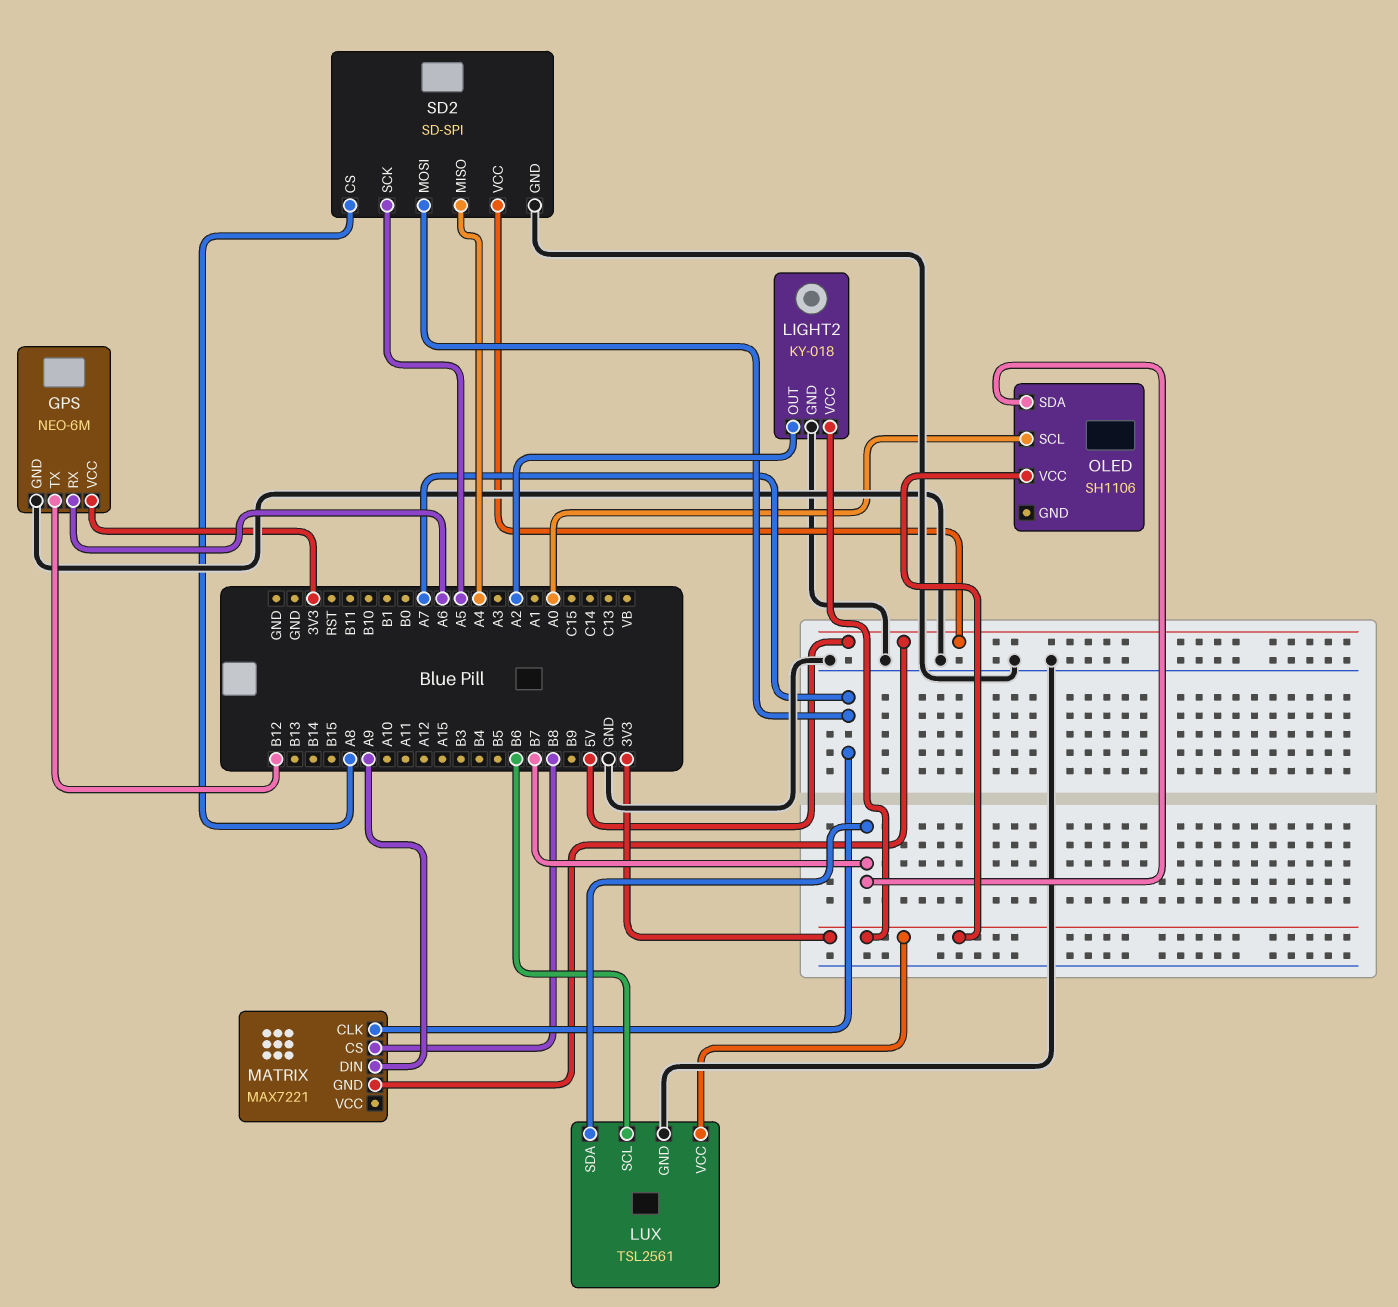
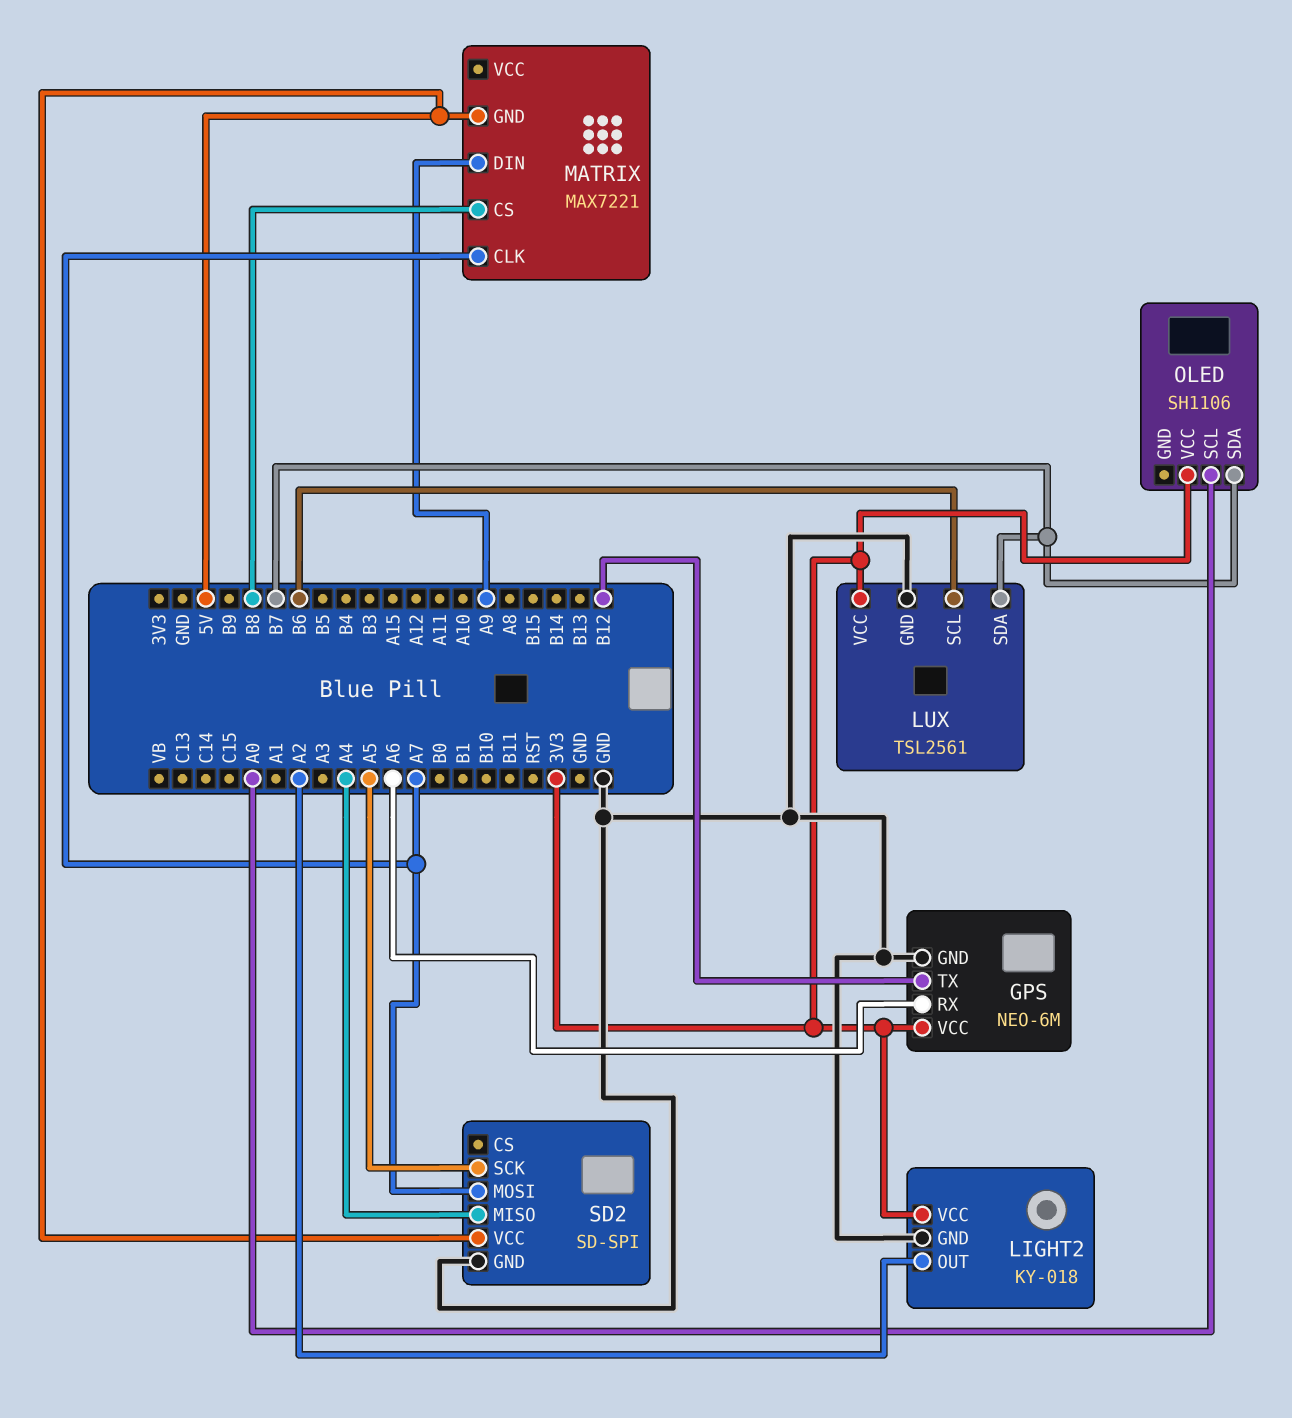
SD2 pin CS: A8 -> none

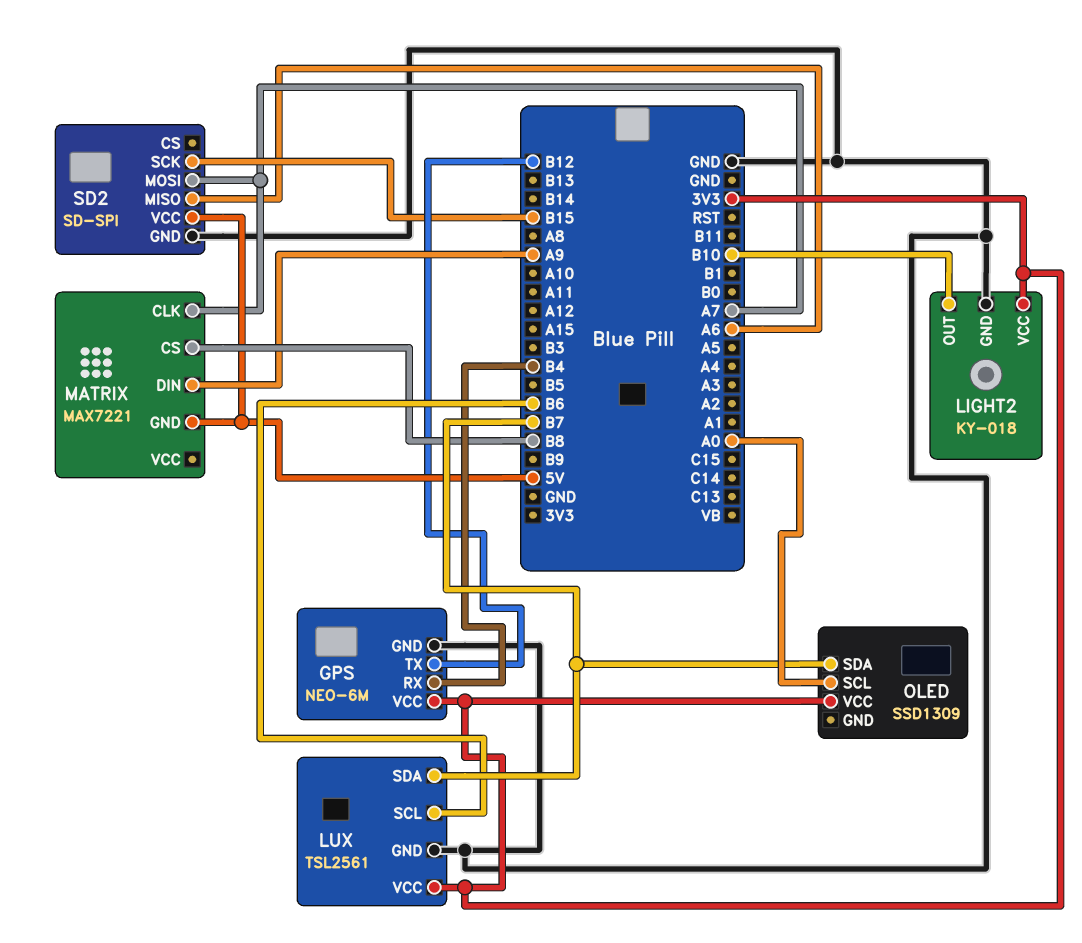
GPS pin RX: A6 -> B4
LIGHT2 pin OUT: A2 -> B10
OLED: SH1106 -> SSD1309
SD2 pin MISO: A4 -> A6
SD2 pin SCK: A5 -> B15

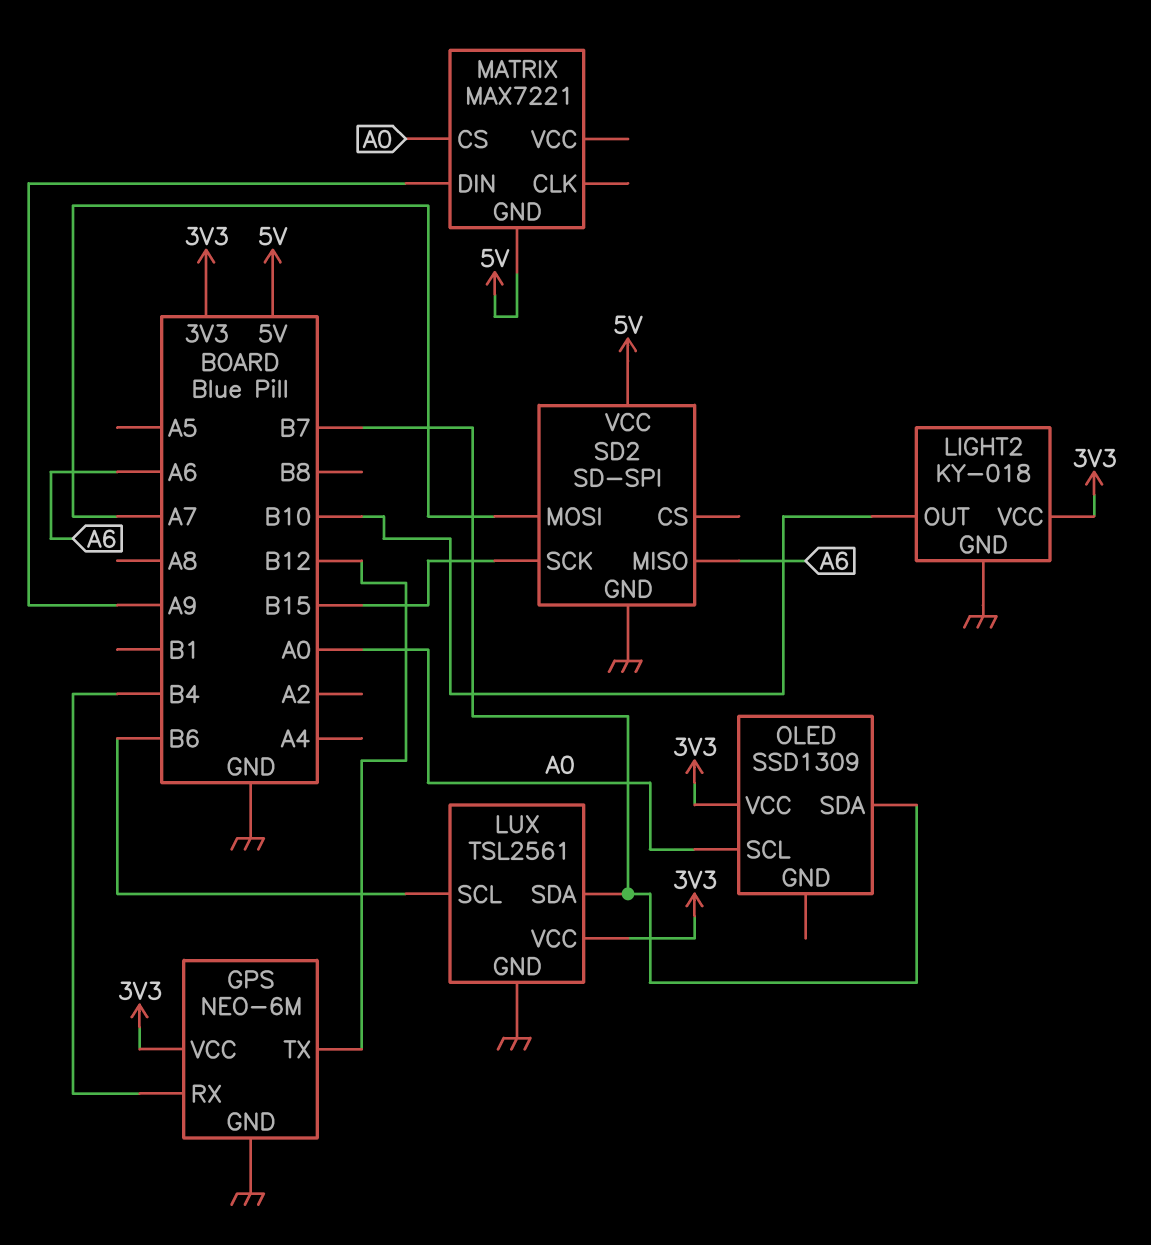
MATRIX pin CLK: A7 -> none
MATRIX pin CS: B8 -> A0

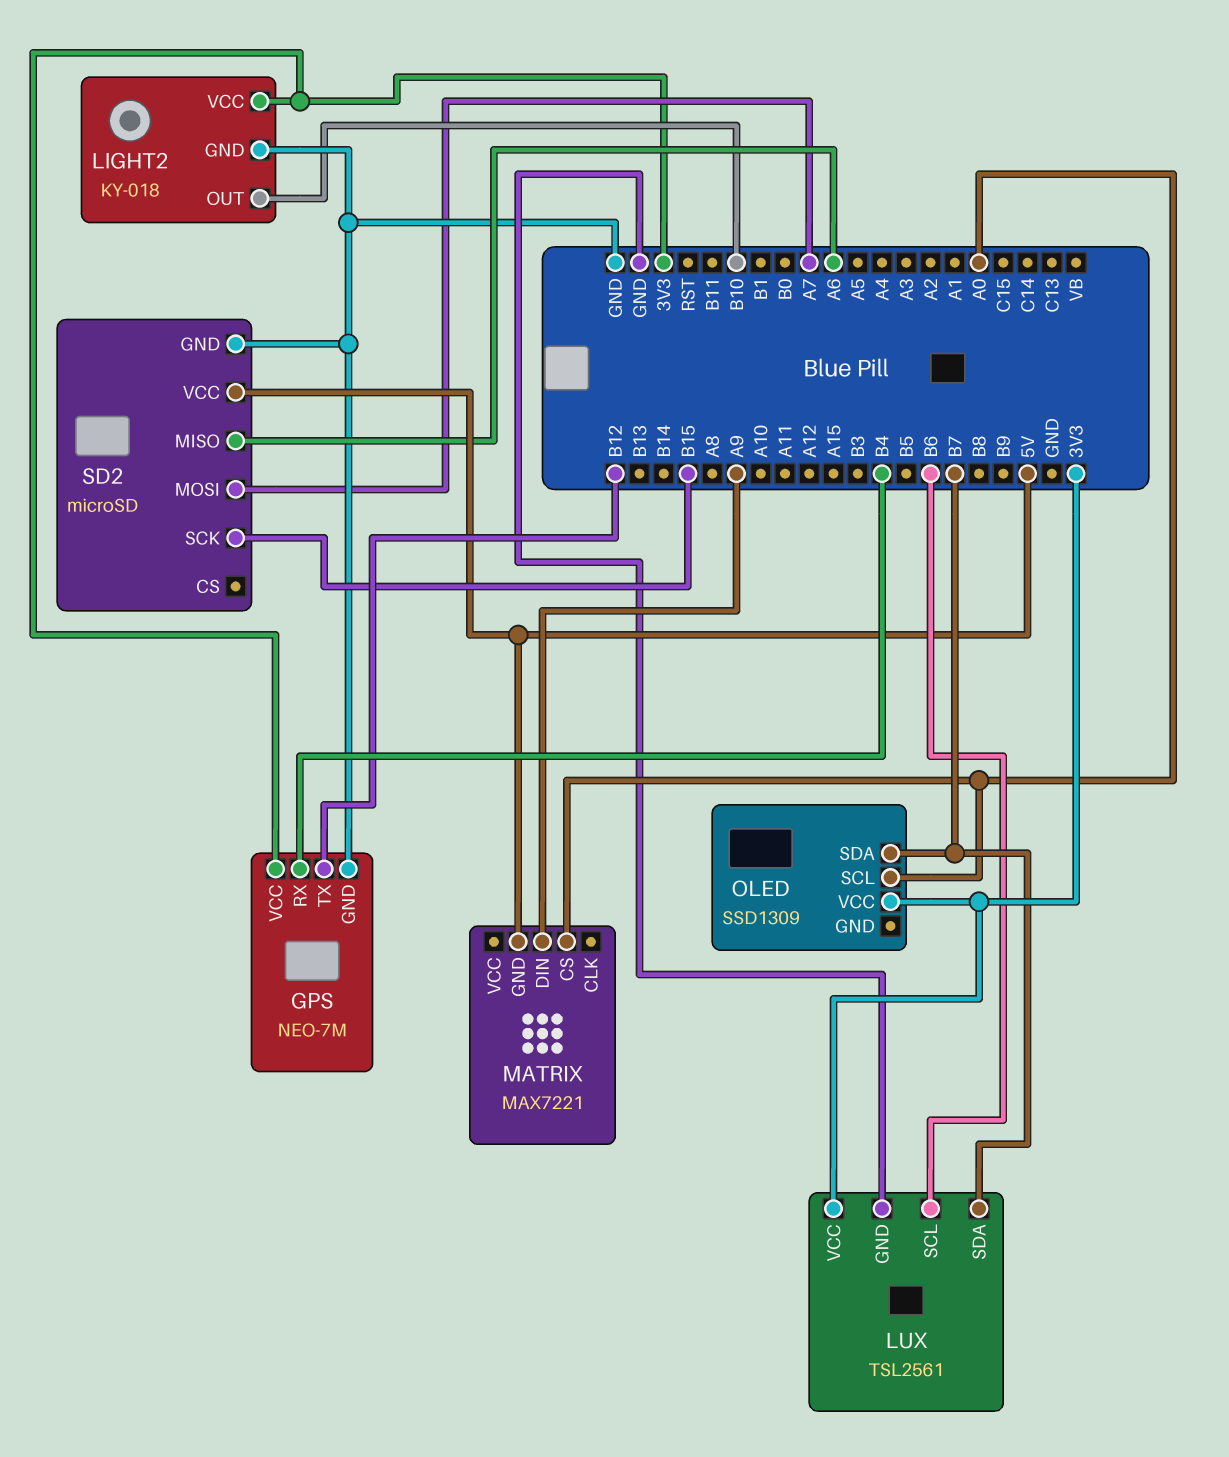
GPS: NEO-6M -> NEO-7M
SD2: SD-SPI -> microSD

